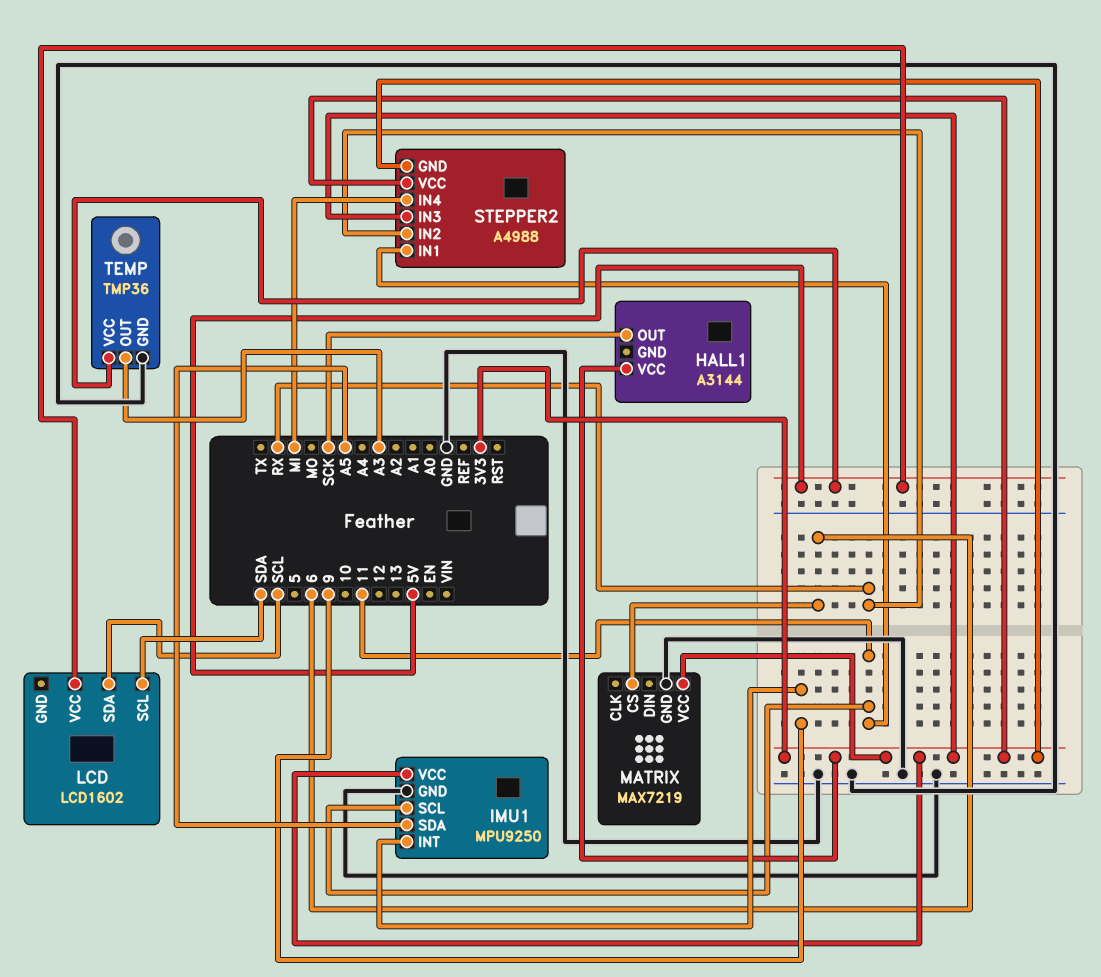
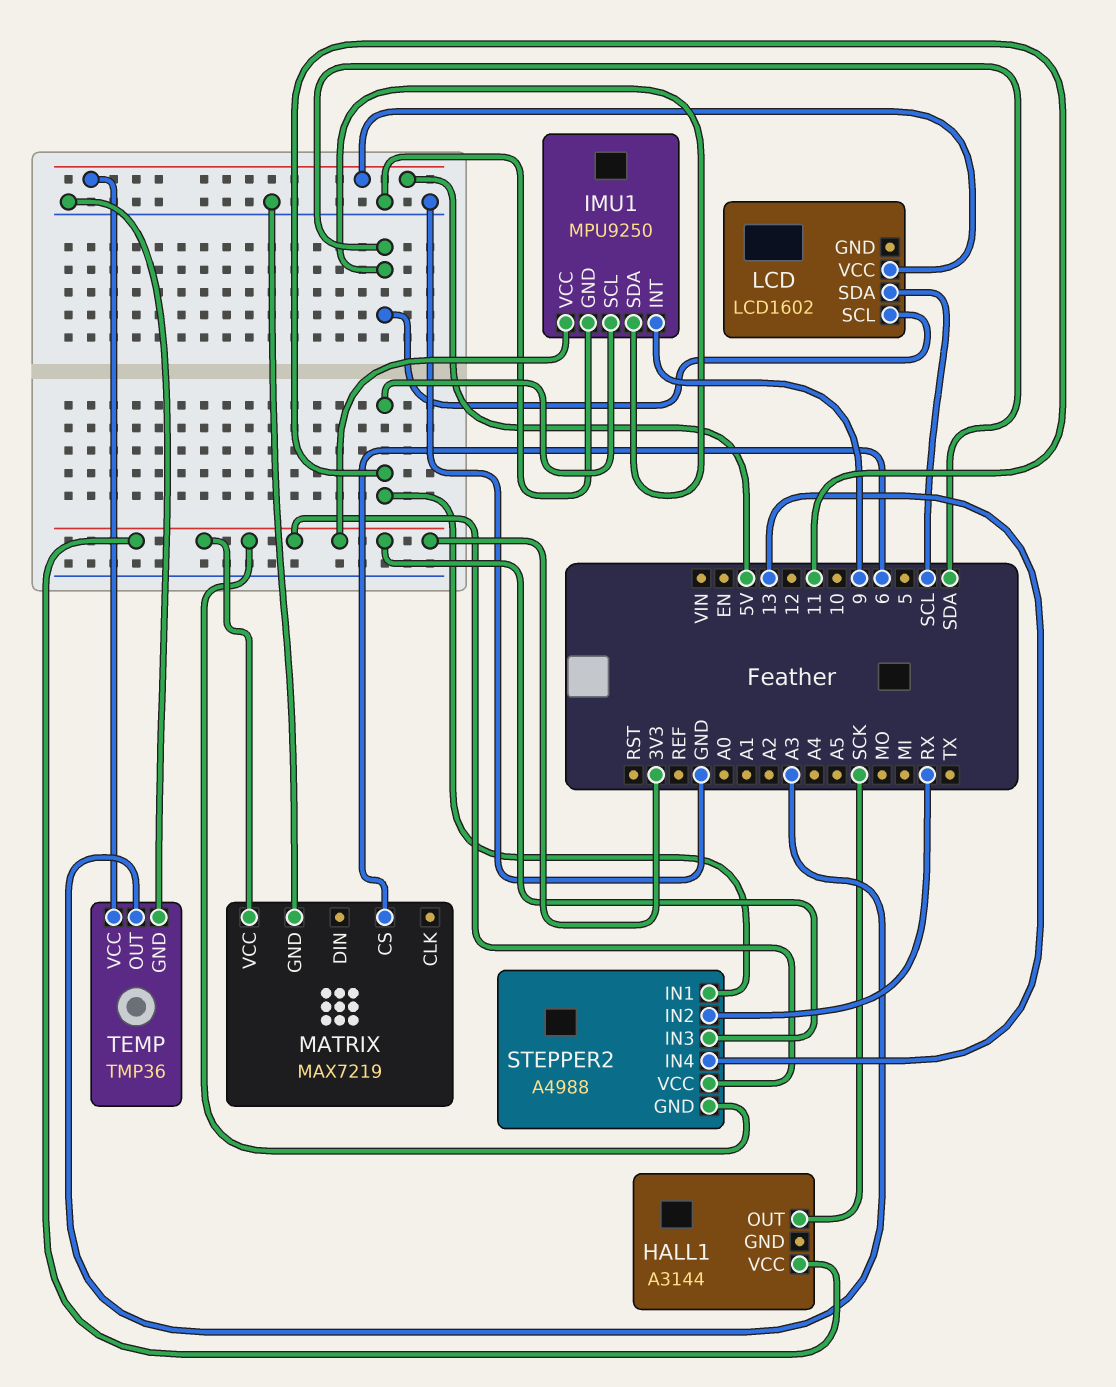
IMU1 pin SDA: A5 -> SDA
STEPPER2 pin IN4: MI -> 13

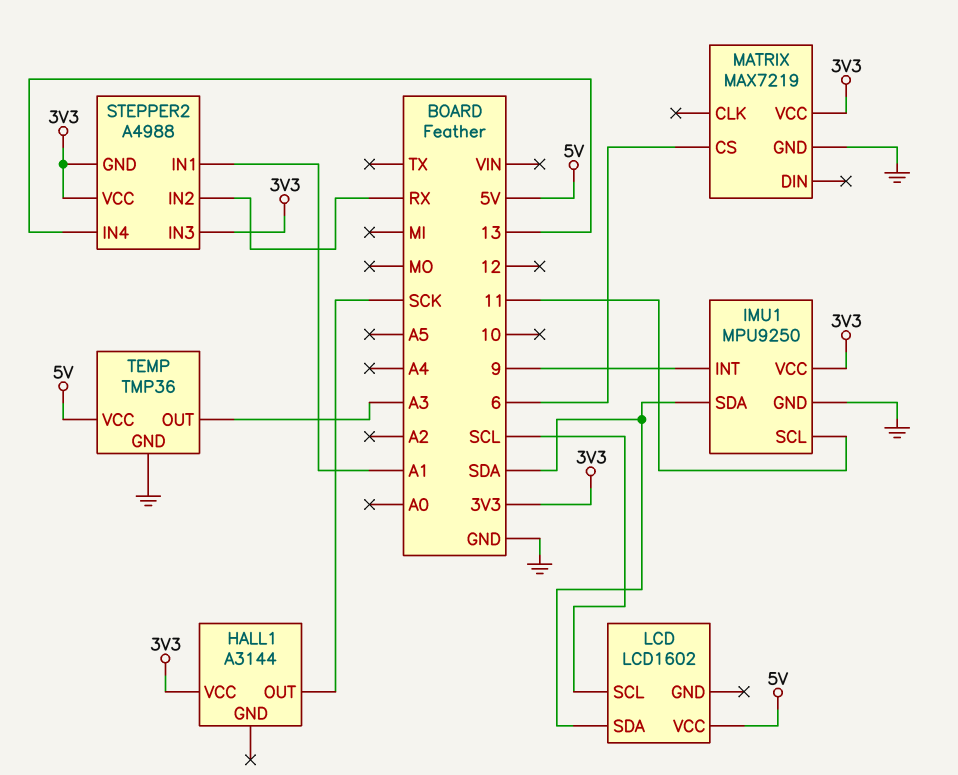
LCD pin SCL: SDA -> SCL
LCD pin SDA: SCL -> SDA
STEPPER2 pin IN1: 11 -> A1

